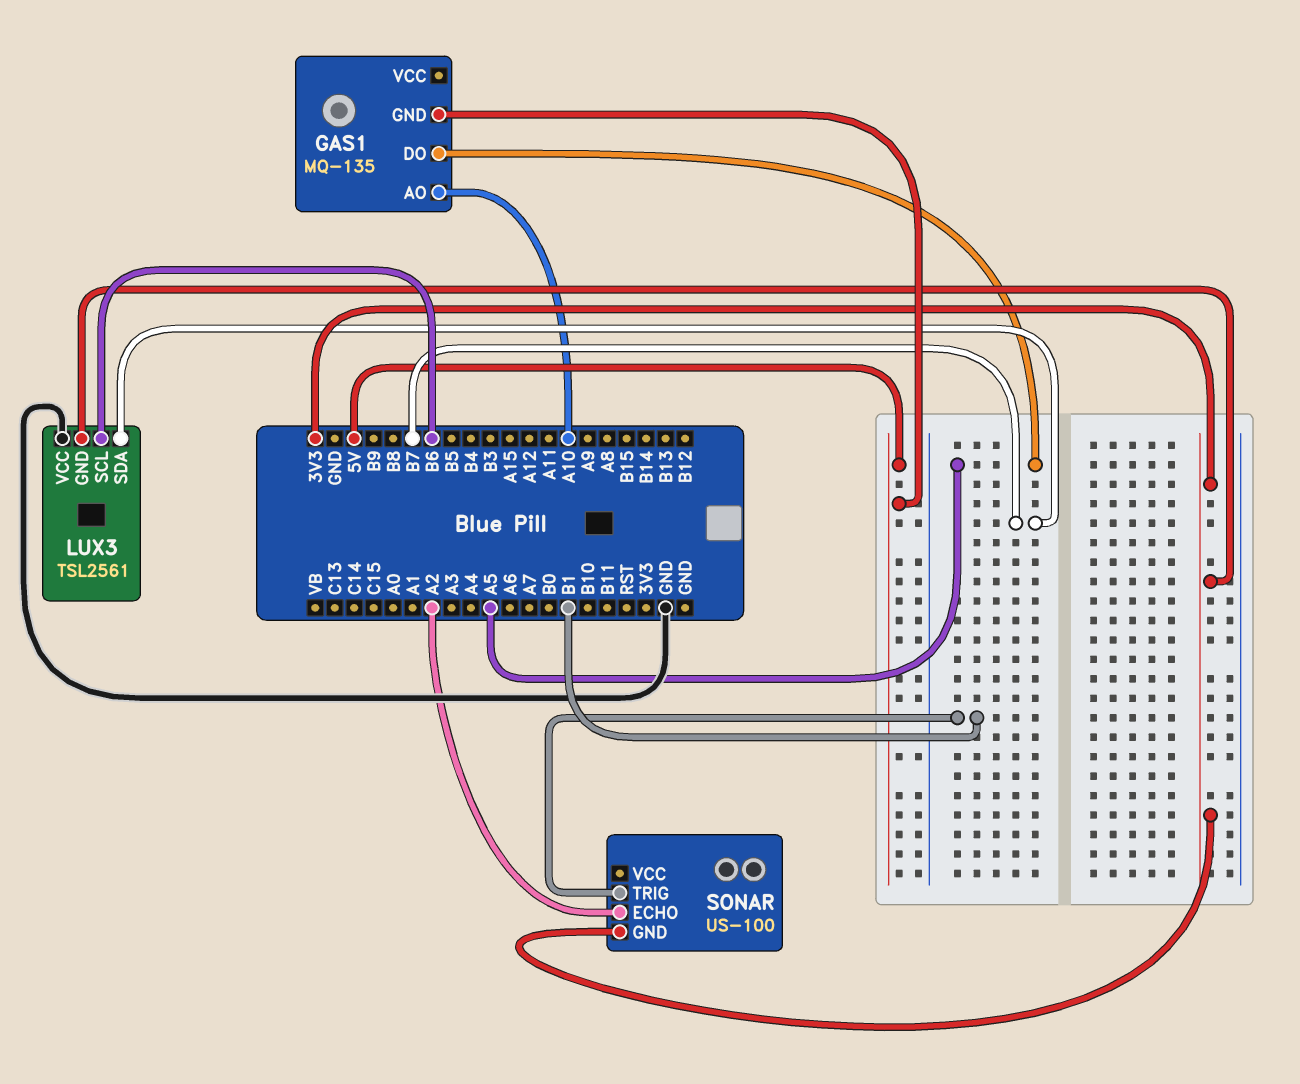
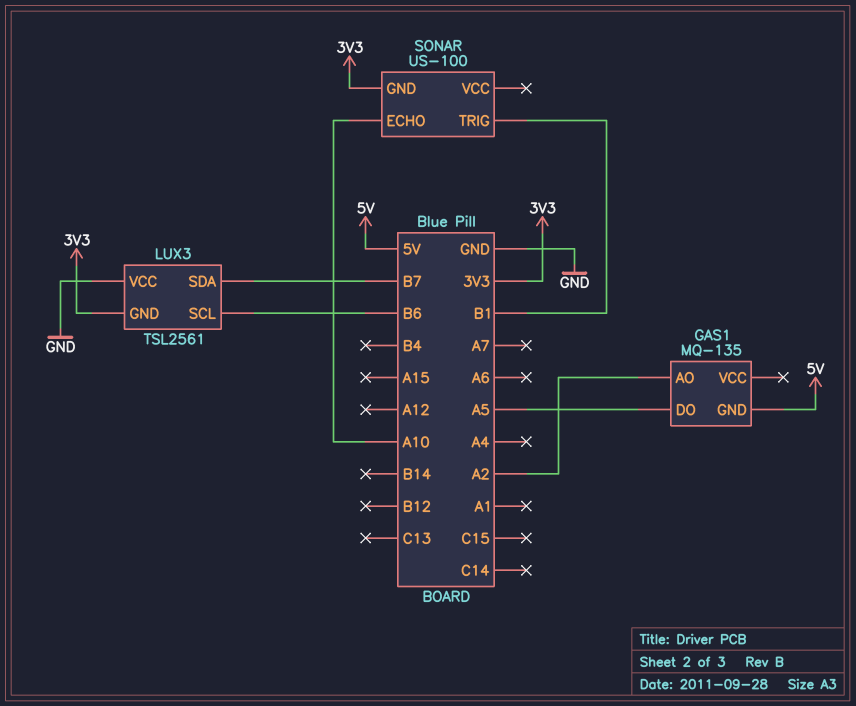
GAS1 pin AO: A10 -> A2
SONAR pin ECHO: A2 -> A10

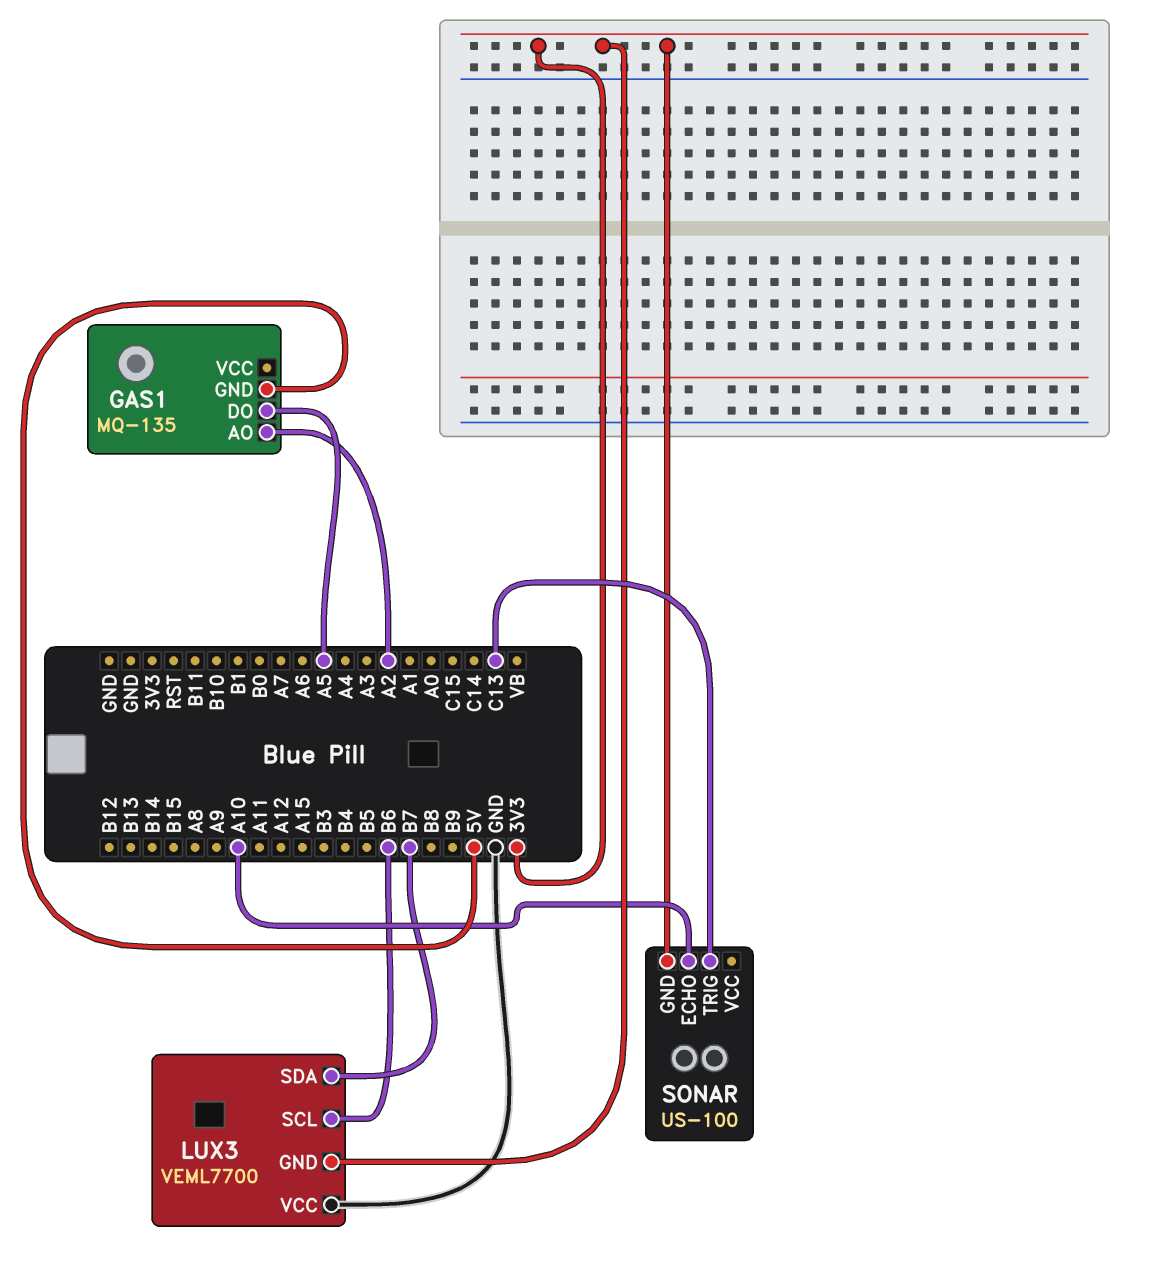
LUX3: TSL2561 -> VEML7700
SONAR pin TRIG: B1 -> C13

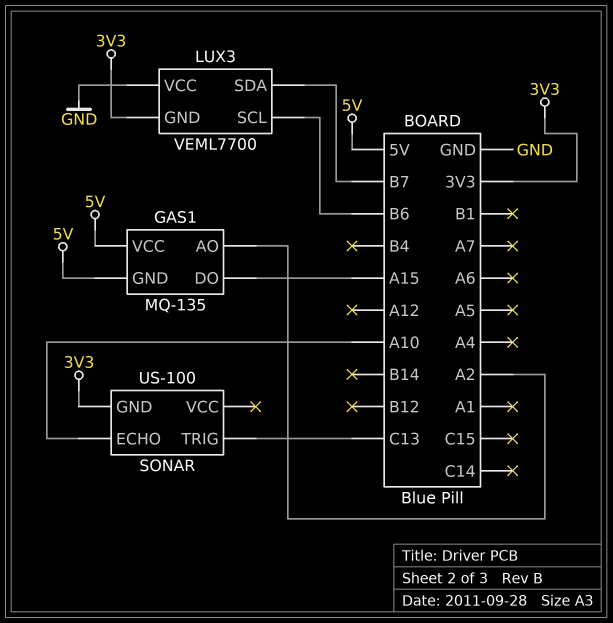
GAS1 pin DO: A5 -> A15
GAS1 pin VCC: none -> 5V

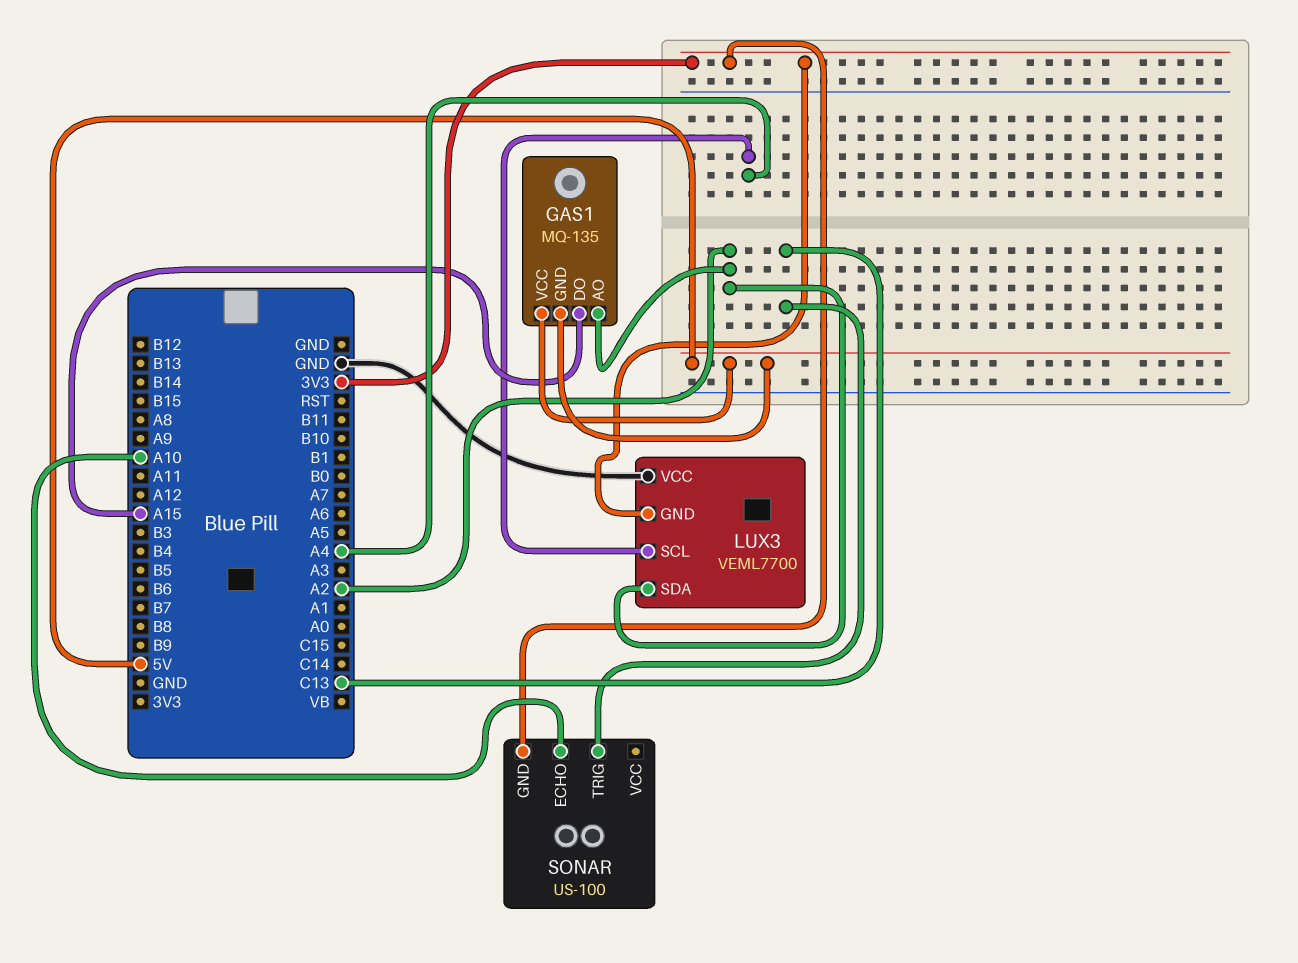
LUX3 pin SCL: B6 -> A4
LUX3 pin SDA: B7 -> A2

